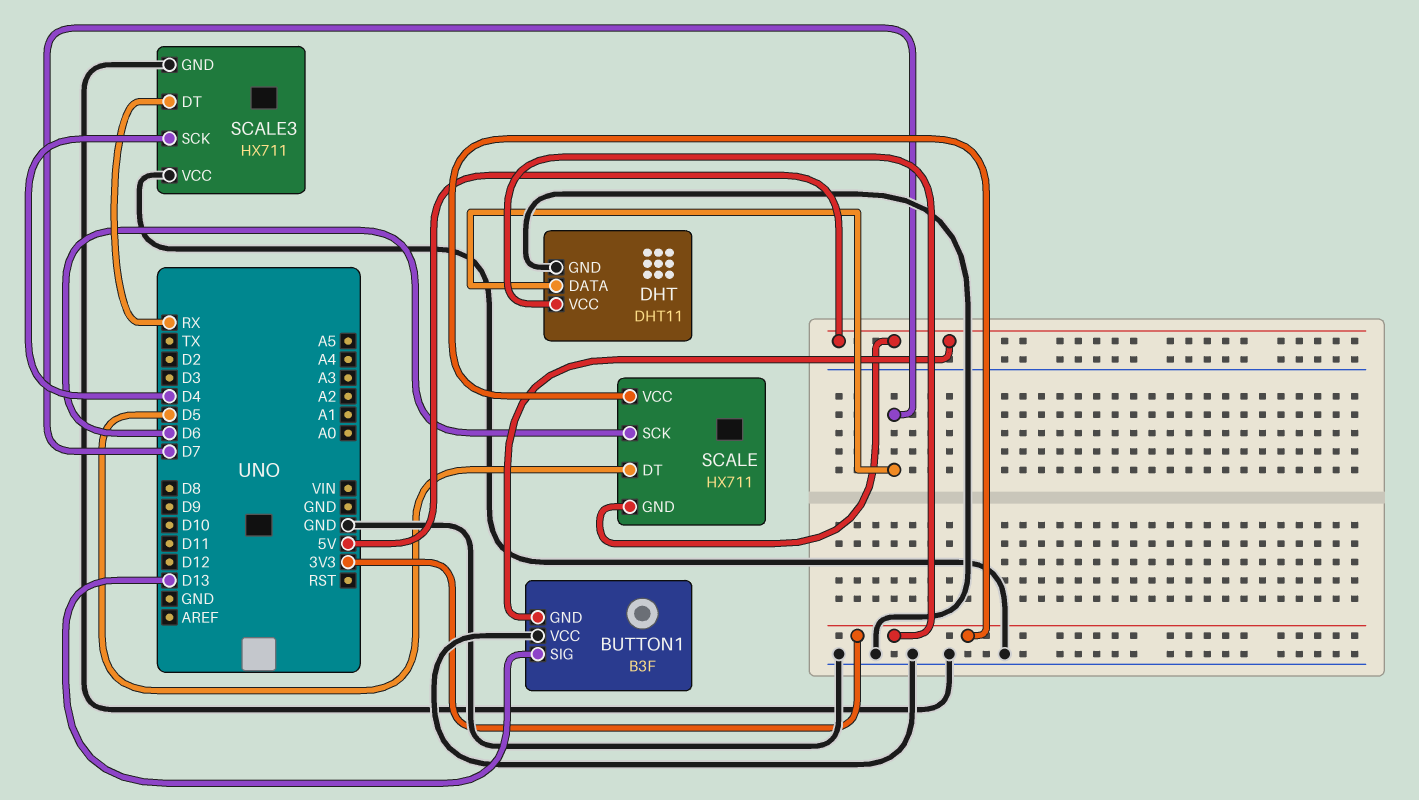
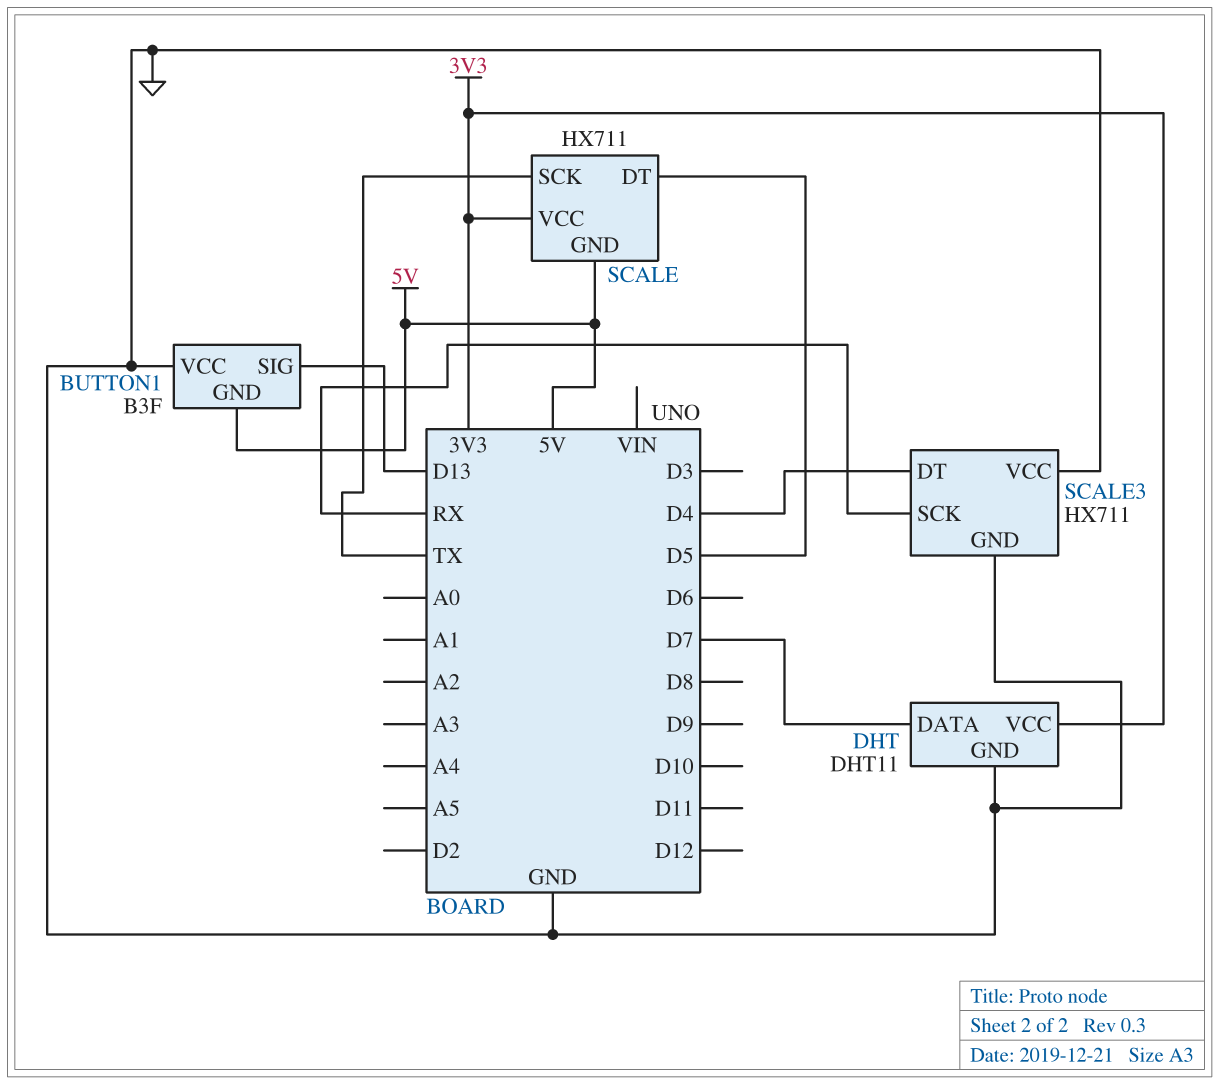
SCALE pin SCK: D6 -> TX
SCALE3 pin DT: RX -> D4
SCALE3 pin SCK: D4 -> RX

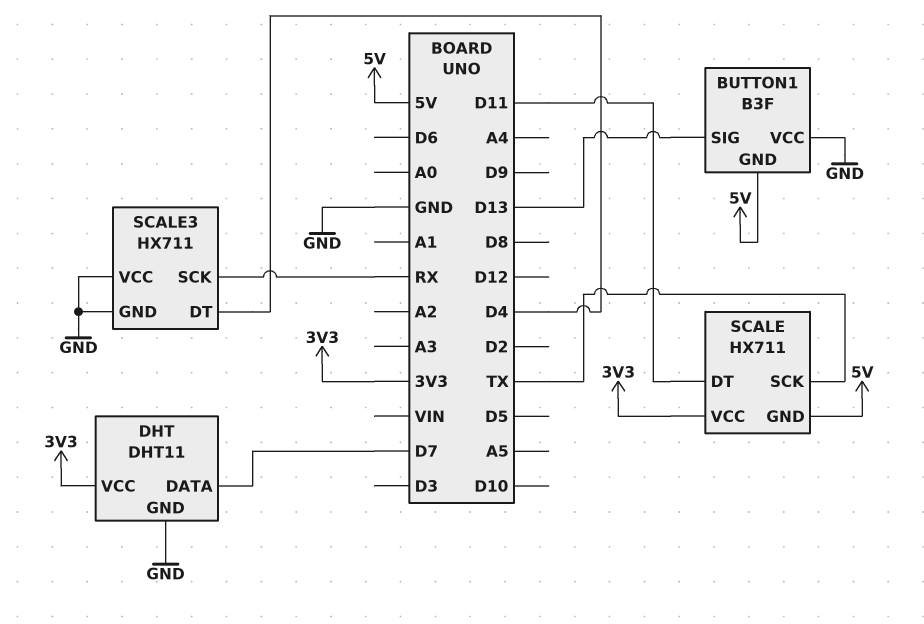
SCALE pin DT: D5 -> D11

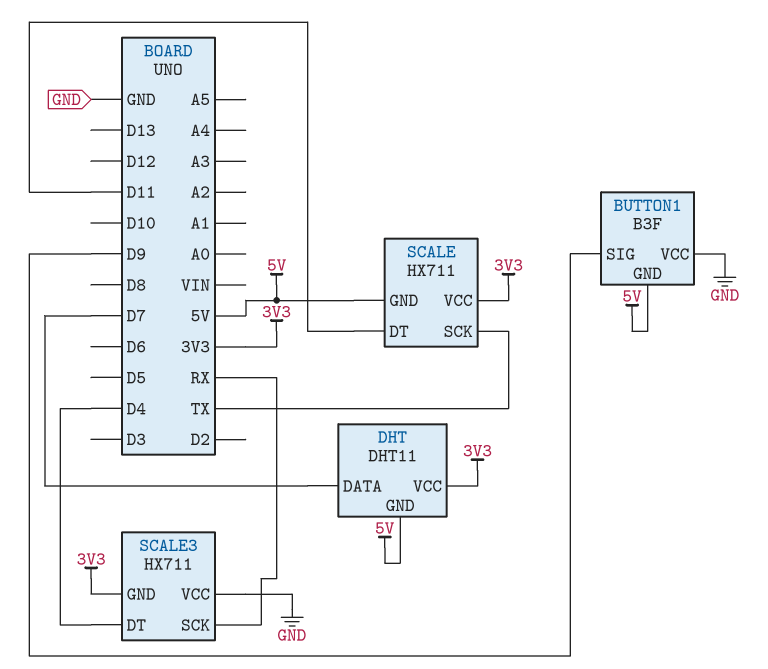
BUTTON1 pin SIG: D13 -> D9
DHT pin GND: GND -> 5V
SCALE3 pin GND: GND -> 3V3

